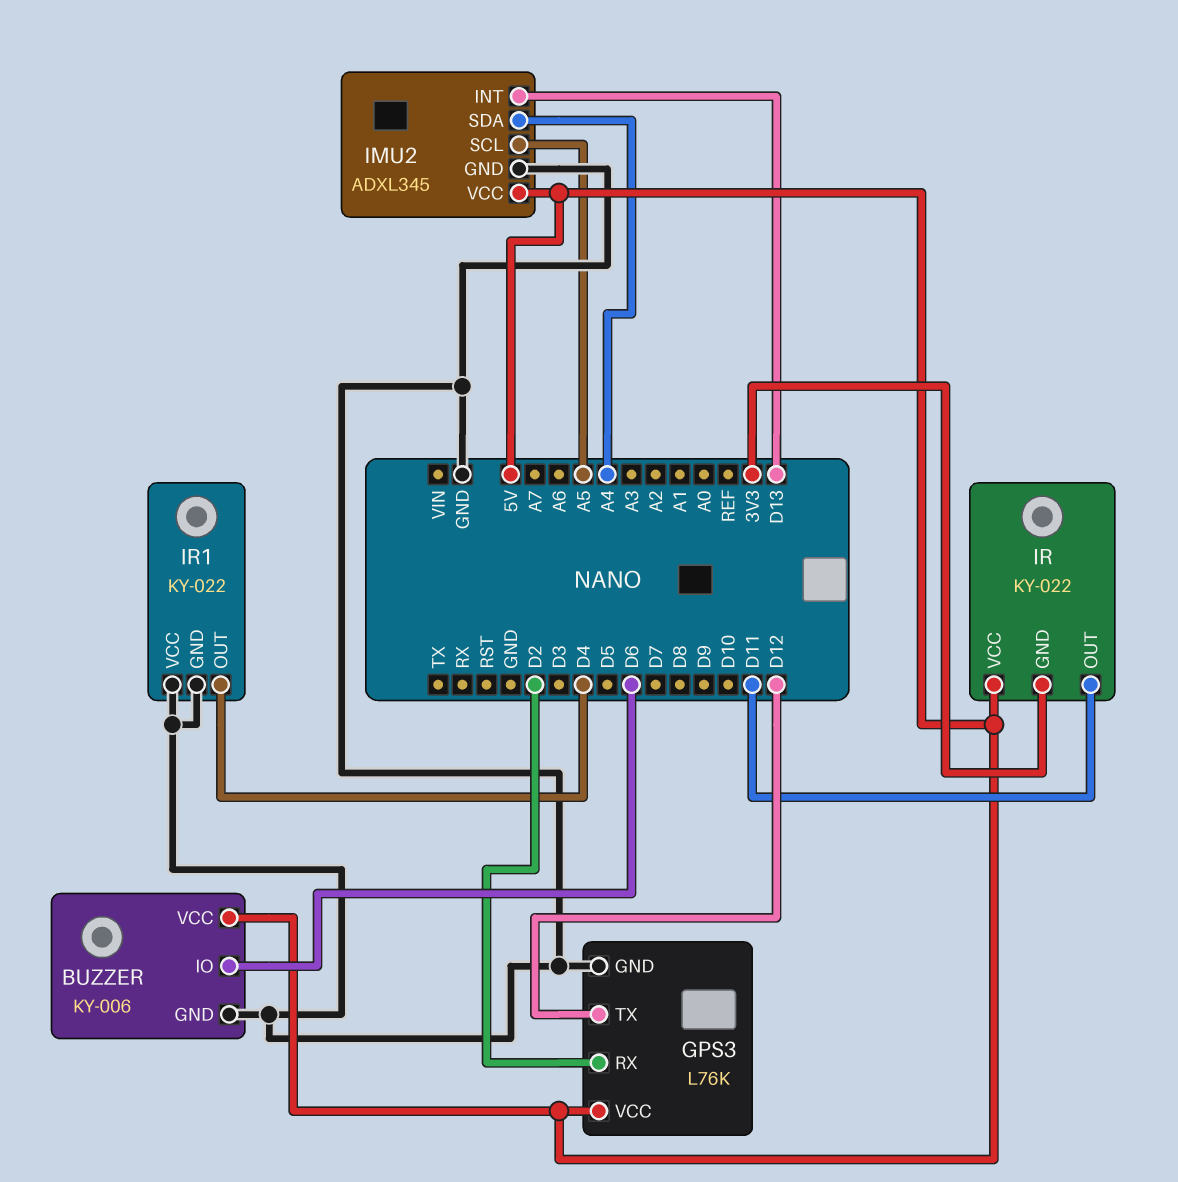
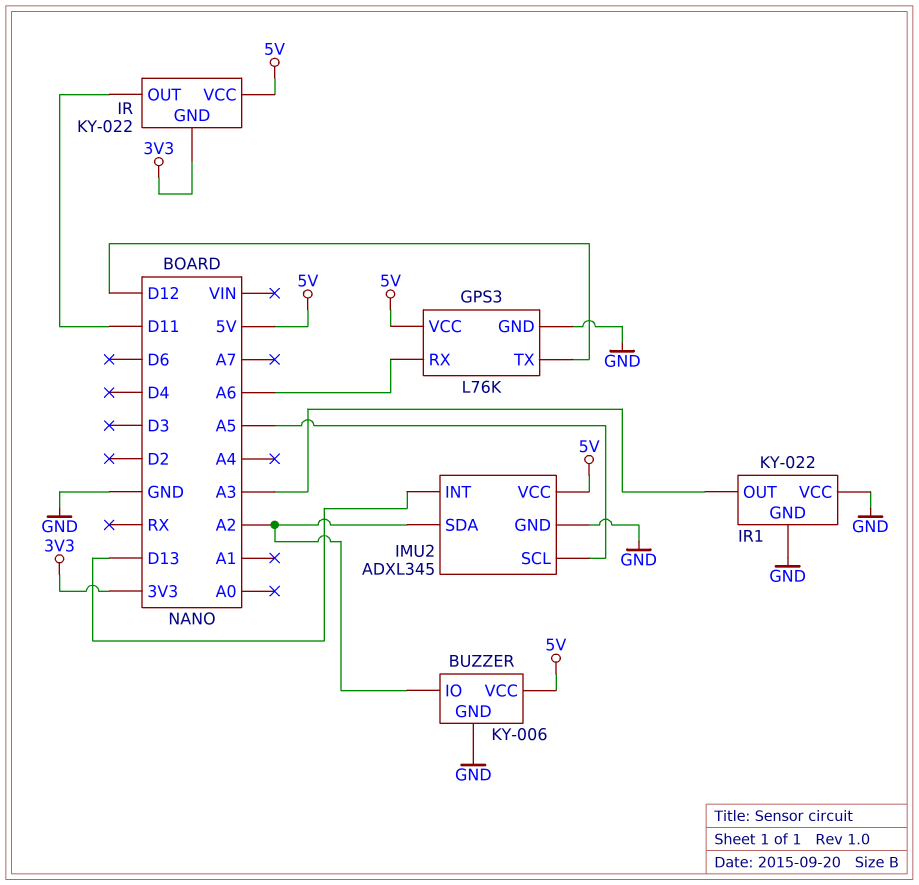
BUZZER pin IO: D6 -> A2
GPS3 pin RX: D2 -> A6
IMU2 pin SDA: A4 -> A2
IR1 pin OUT: D4 -> A3

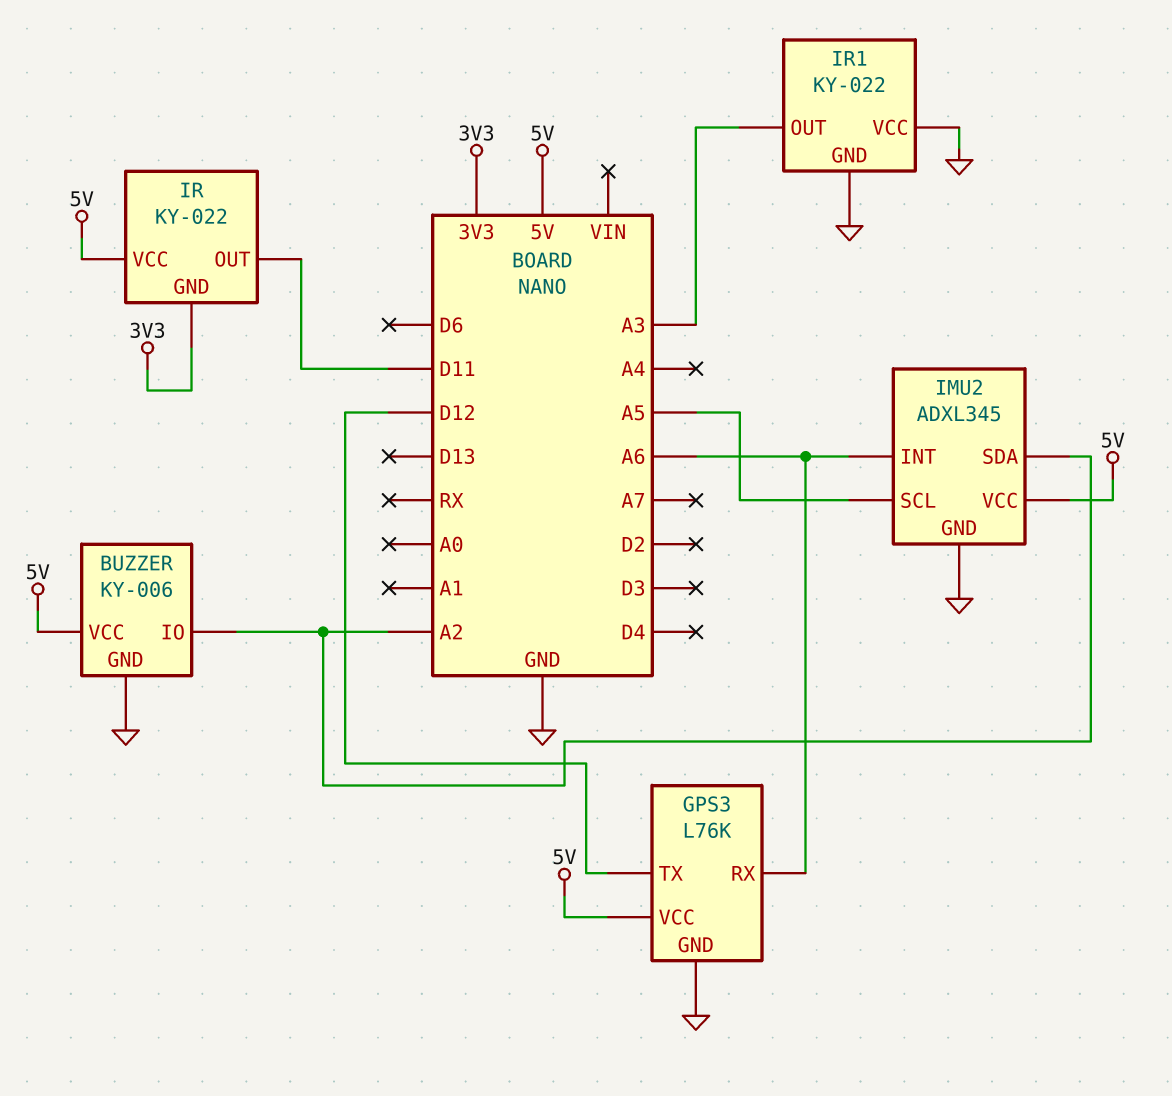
IMU2 pin INT: D13 -> A6

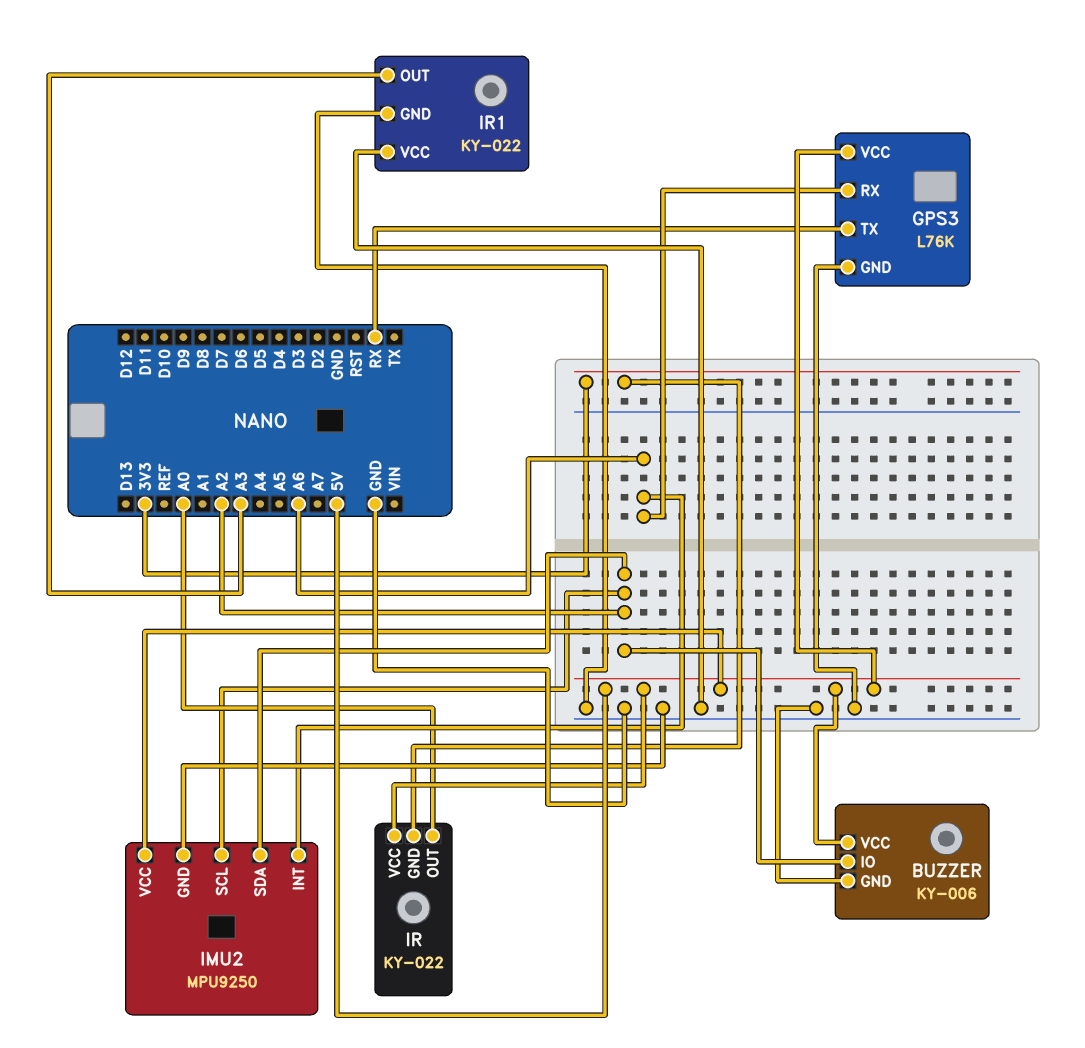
GPS3 pin TX: D12 -> RX
IMU2: ADXL345 -> MPU9250
IMU2 pin SCL: A5 -> A2
IR pin OUT: D11 -> A0

